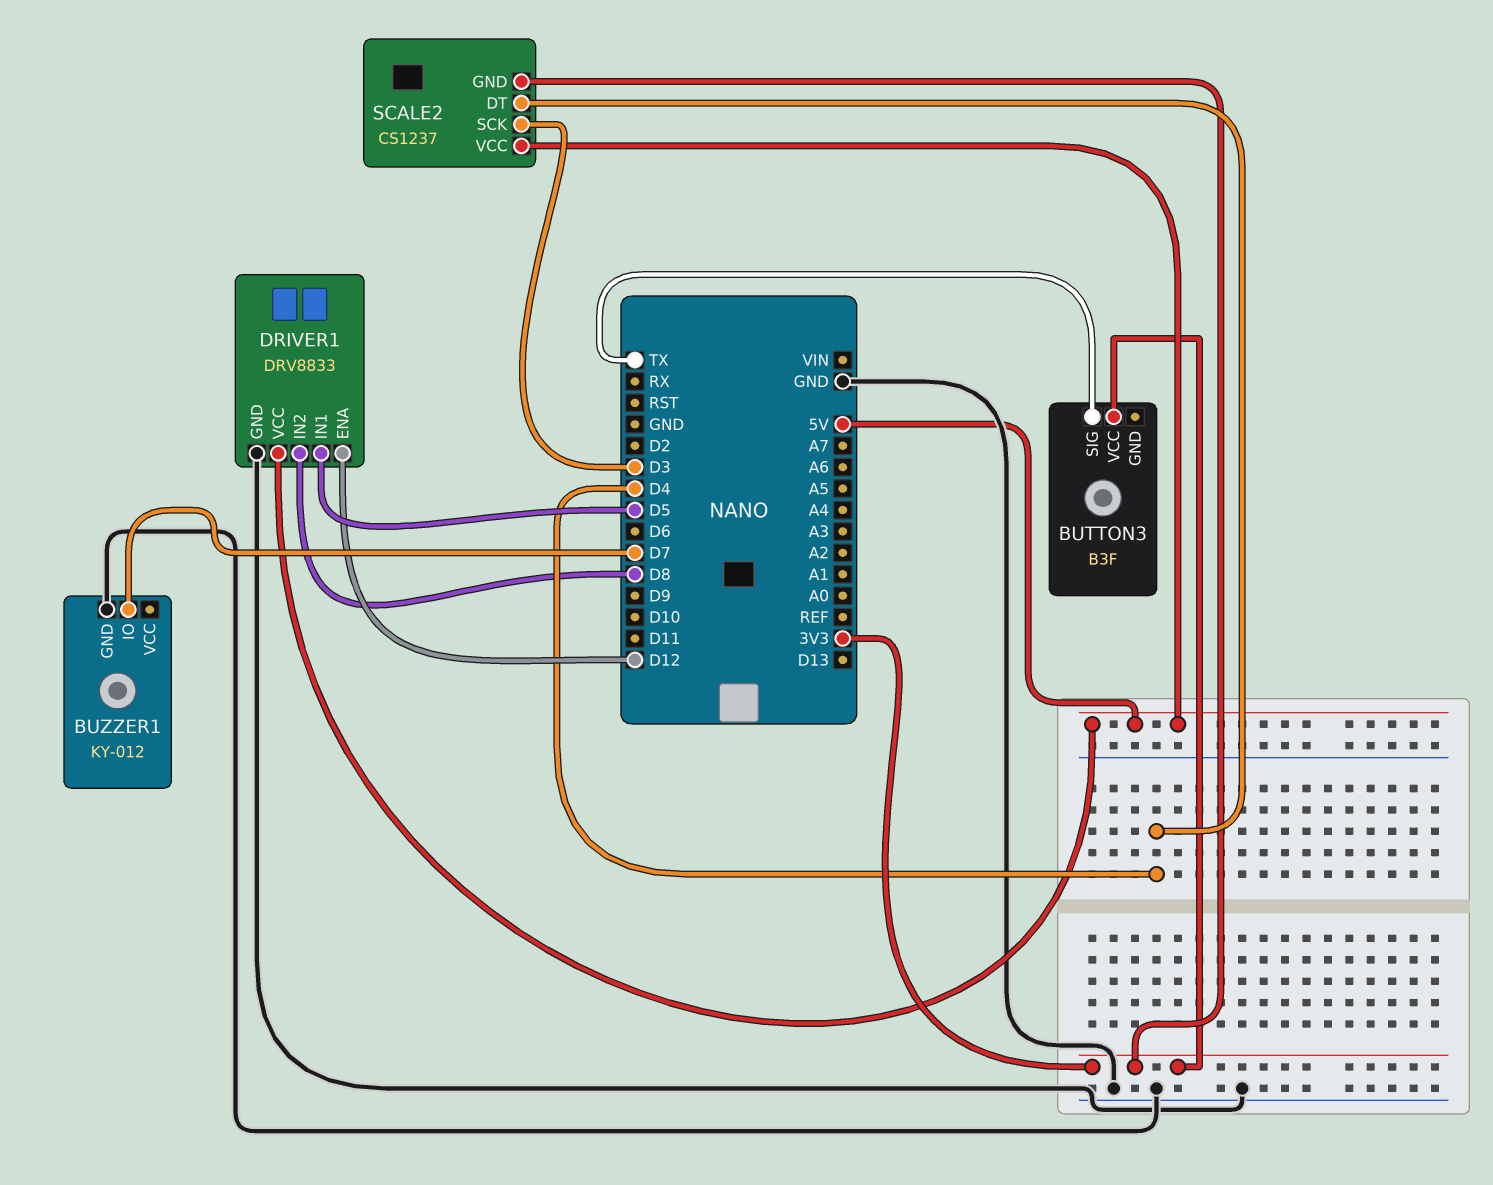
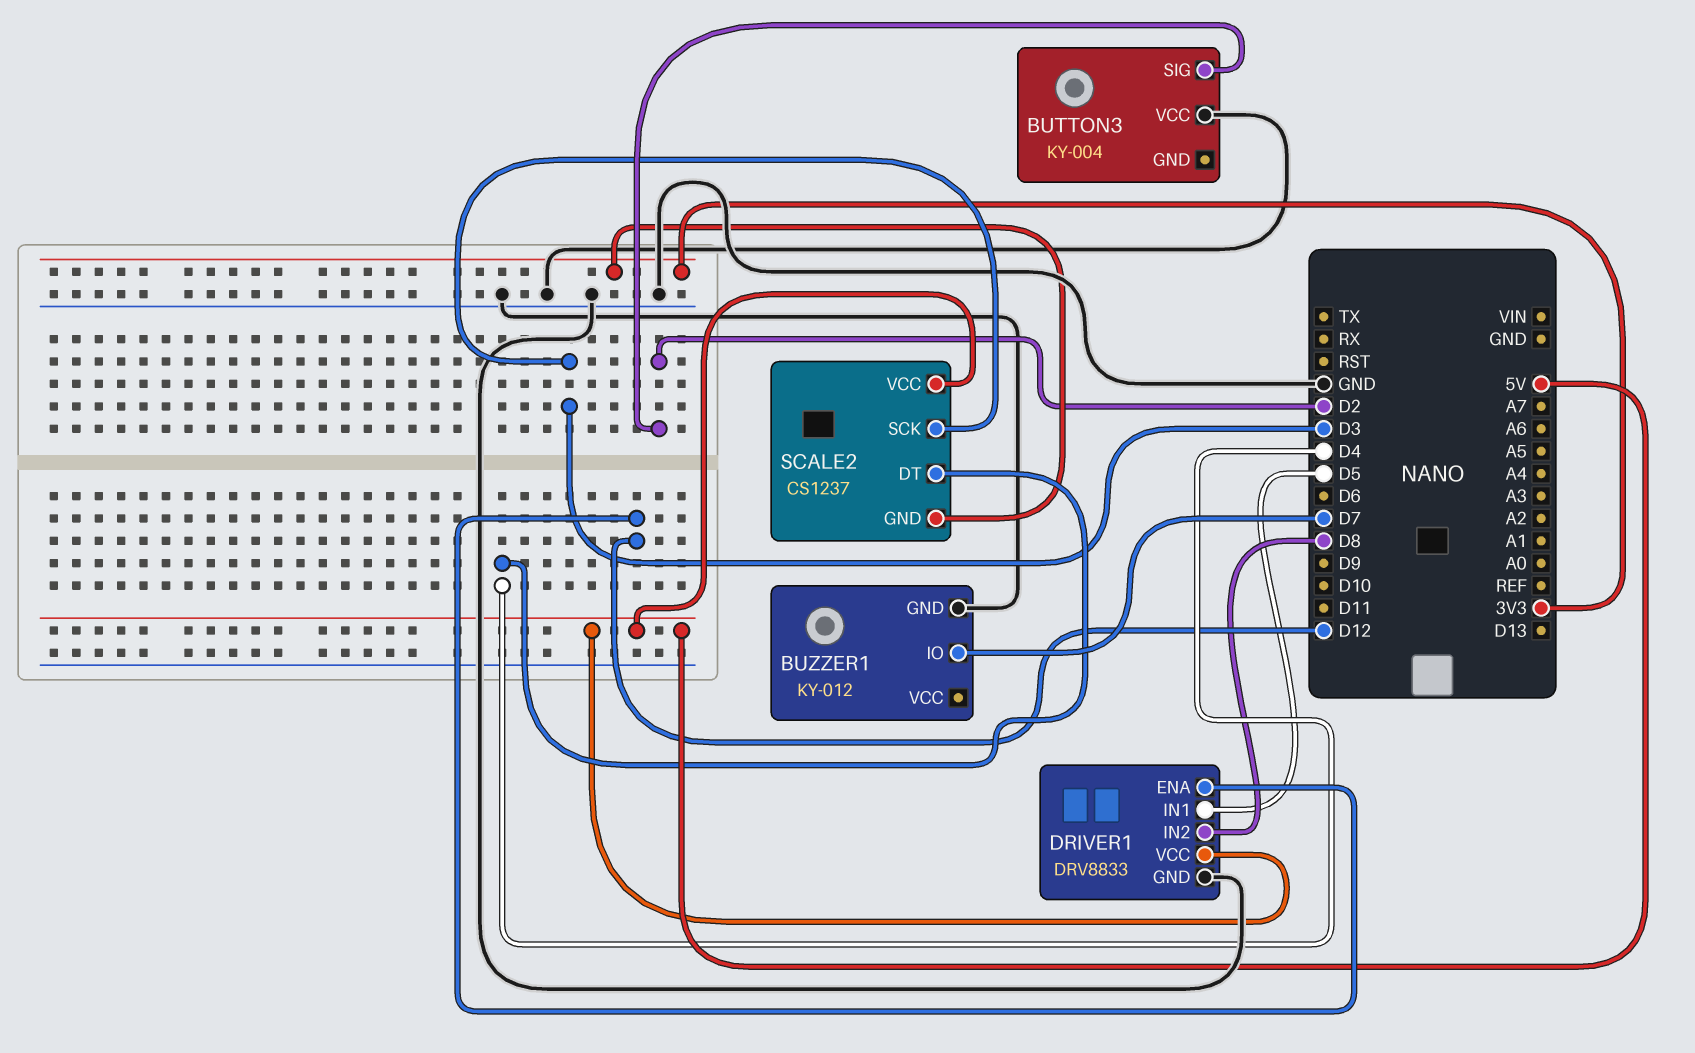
BUTTON3: B3F -> KY-004
BUTTON3 pin SIG: TX -> D2
BUTTON3 pin VCC: 3V3 -> GND

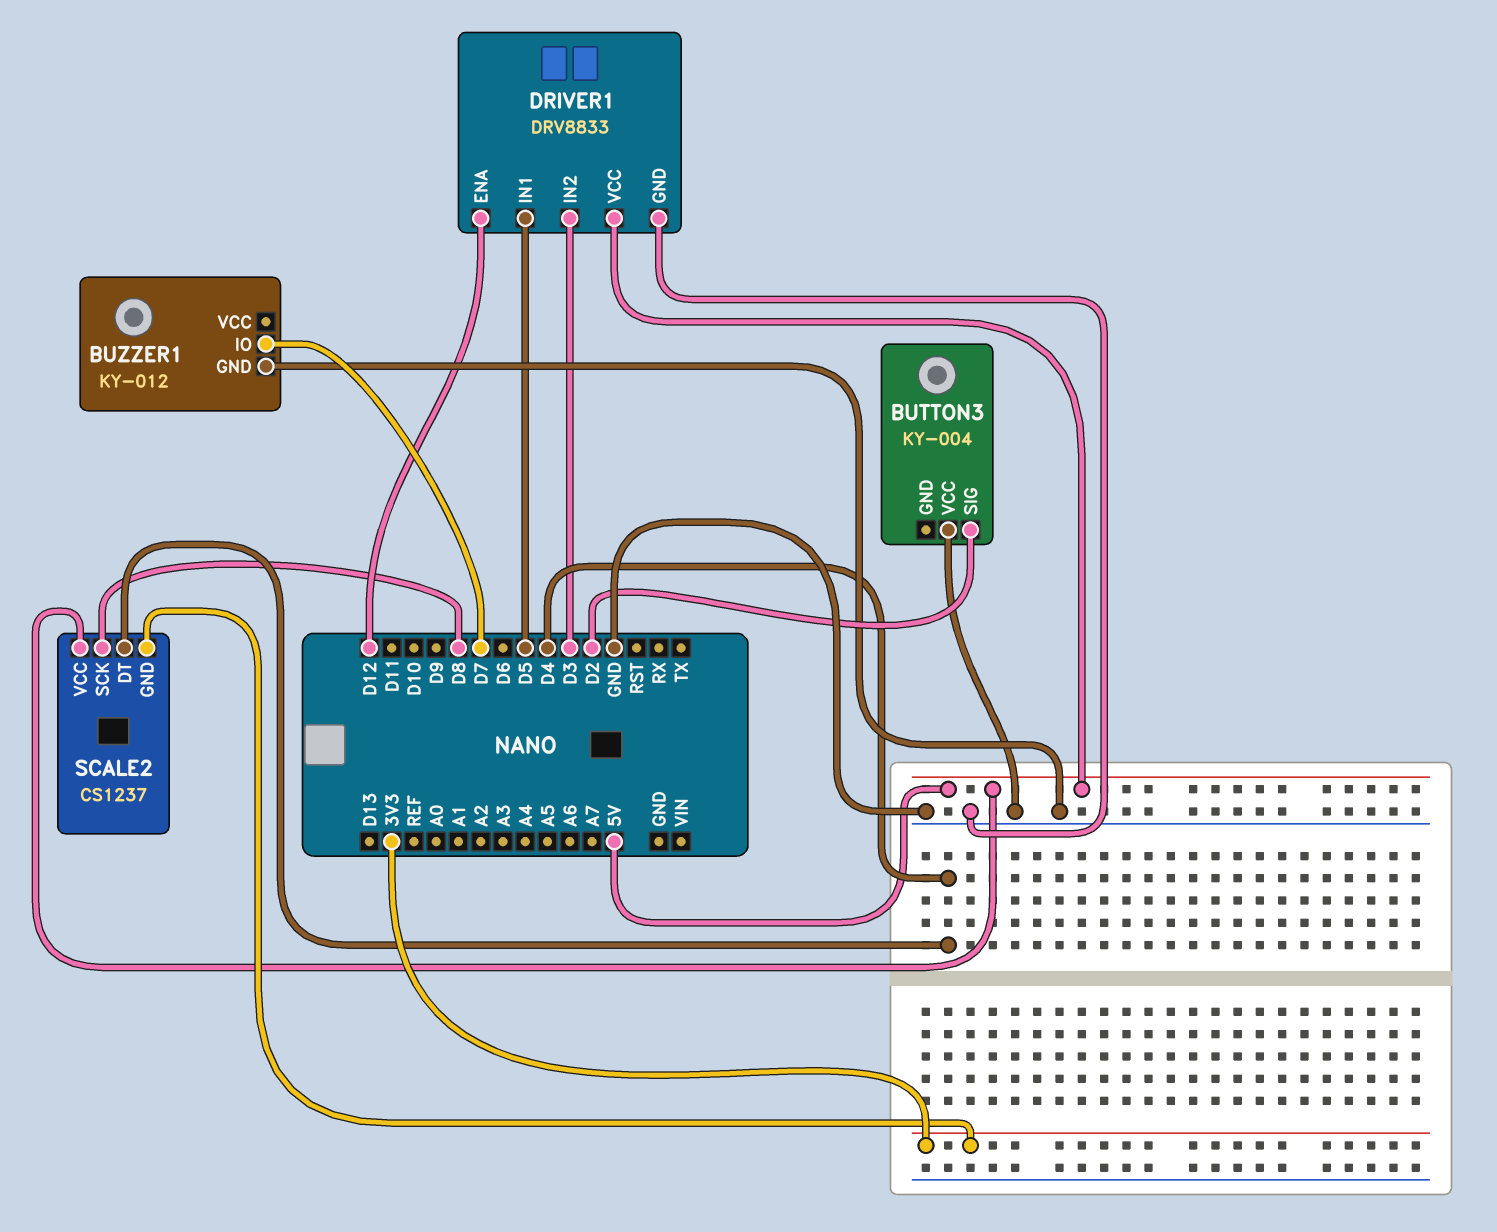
DRIVER1 pin IN2: D8 -> D3
SCALE2 pin SCK: D3 -> D8

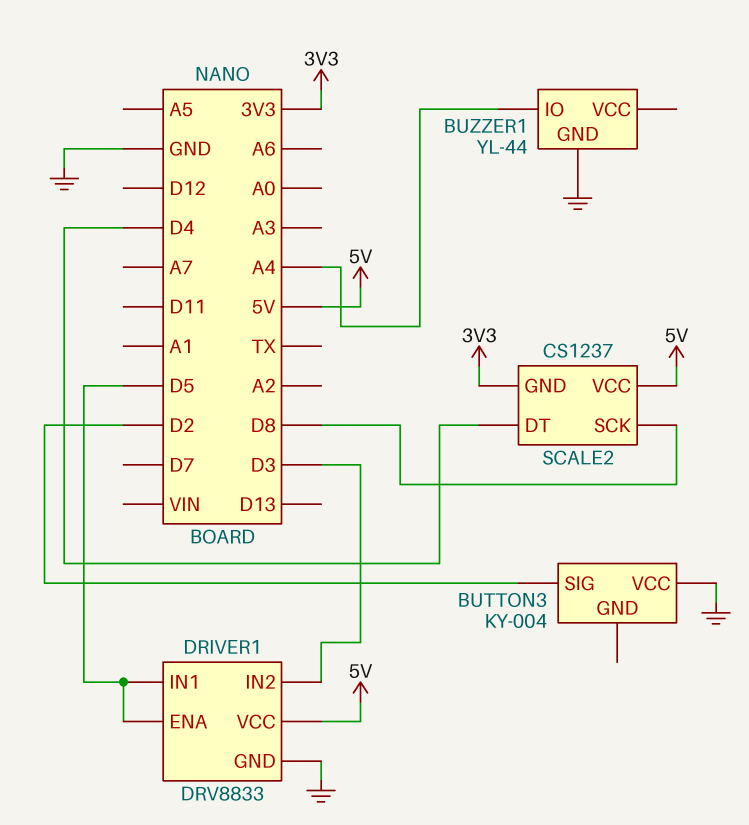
BUZZER1: KY-012 -> YL-44
BUZZER1 pin IO: D7 -> A4
DRIVER1 pin ENA: D12 -> D5

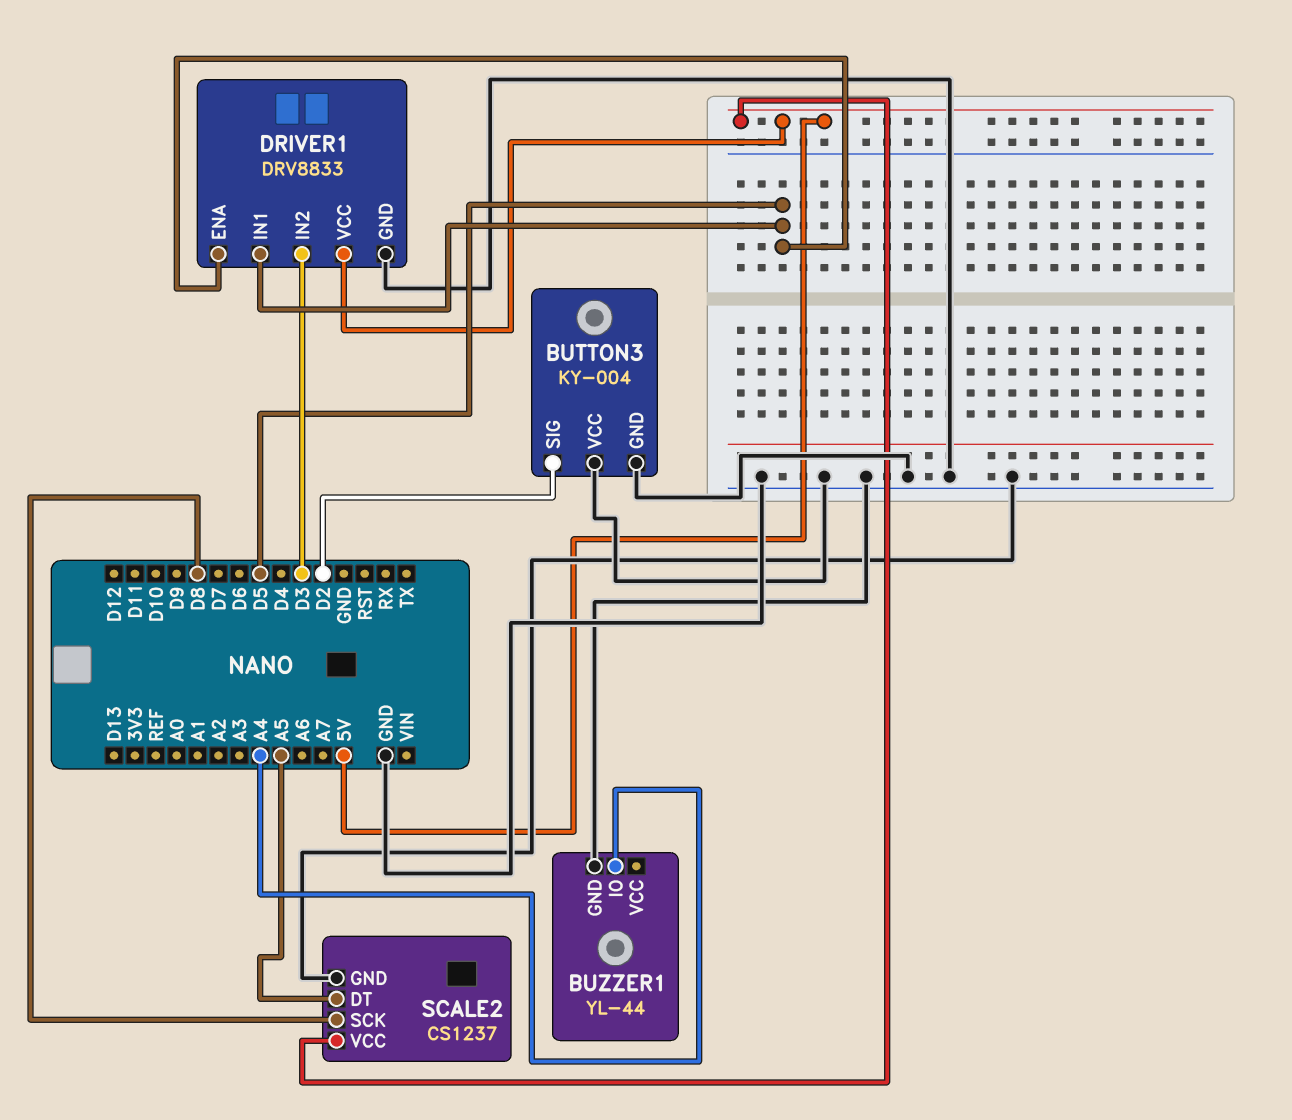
BUTTON3 pin GND: none -> GND
SCALE2 pin DT: D4 -> A5
SCALE2 pin GND: 3V3 -> GND

